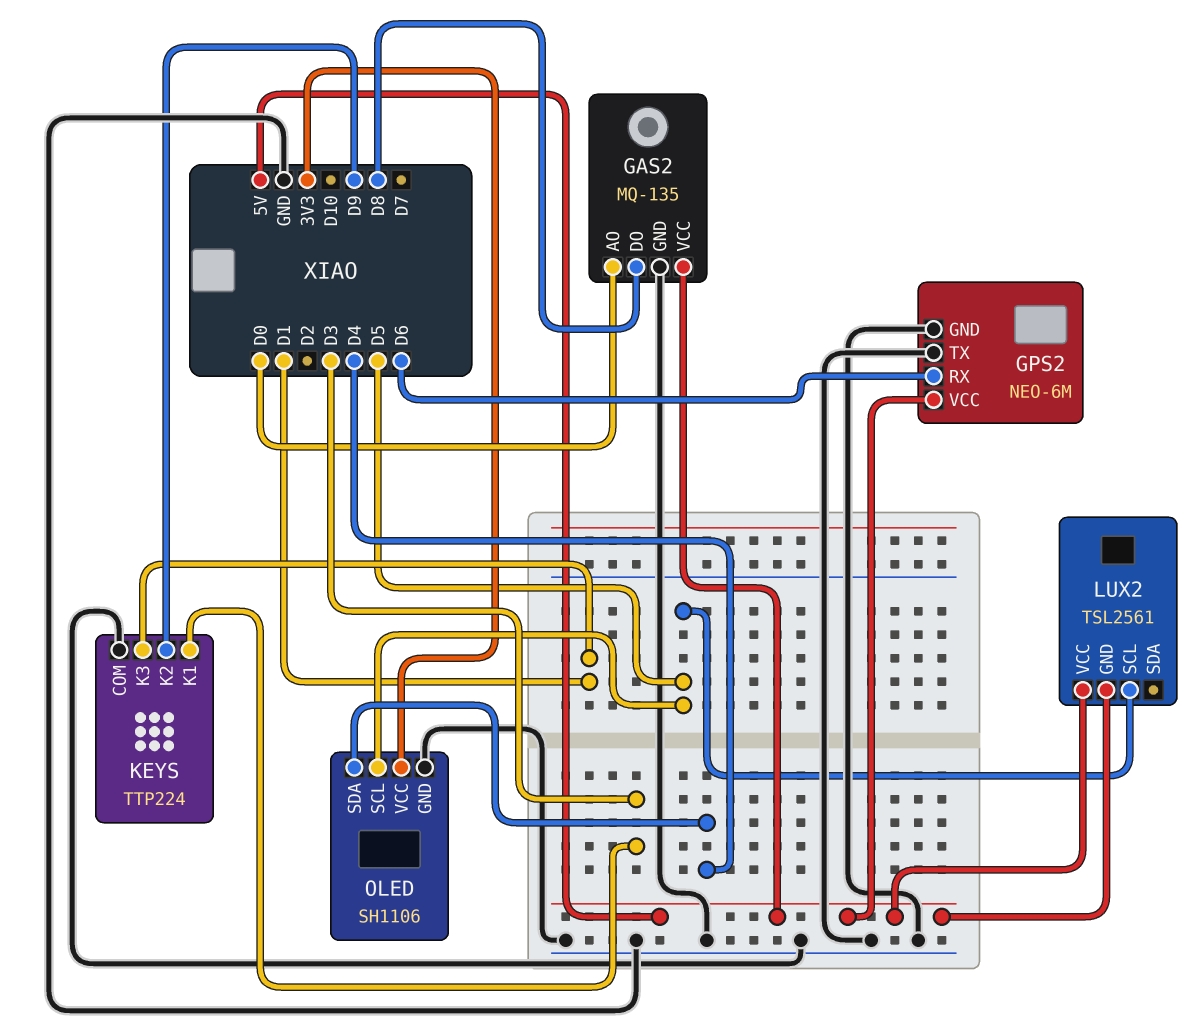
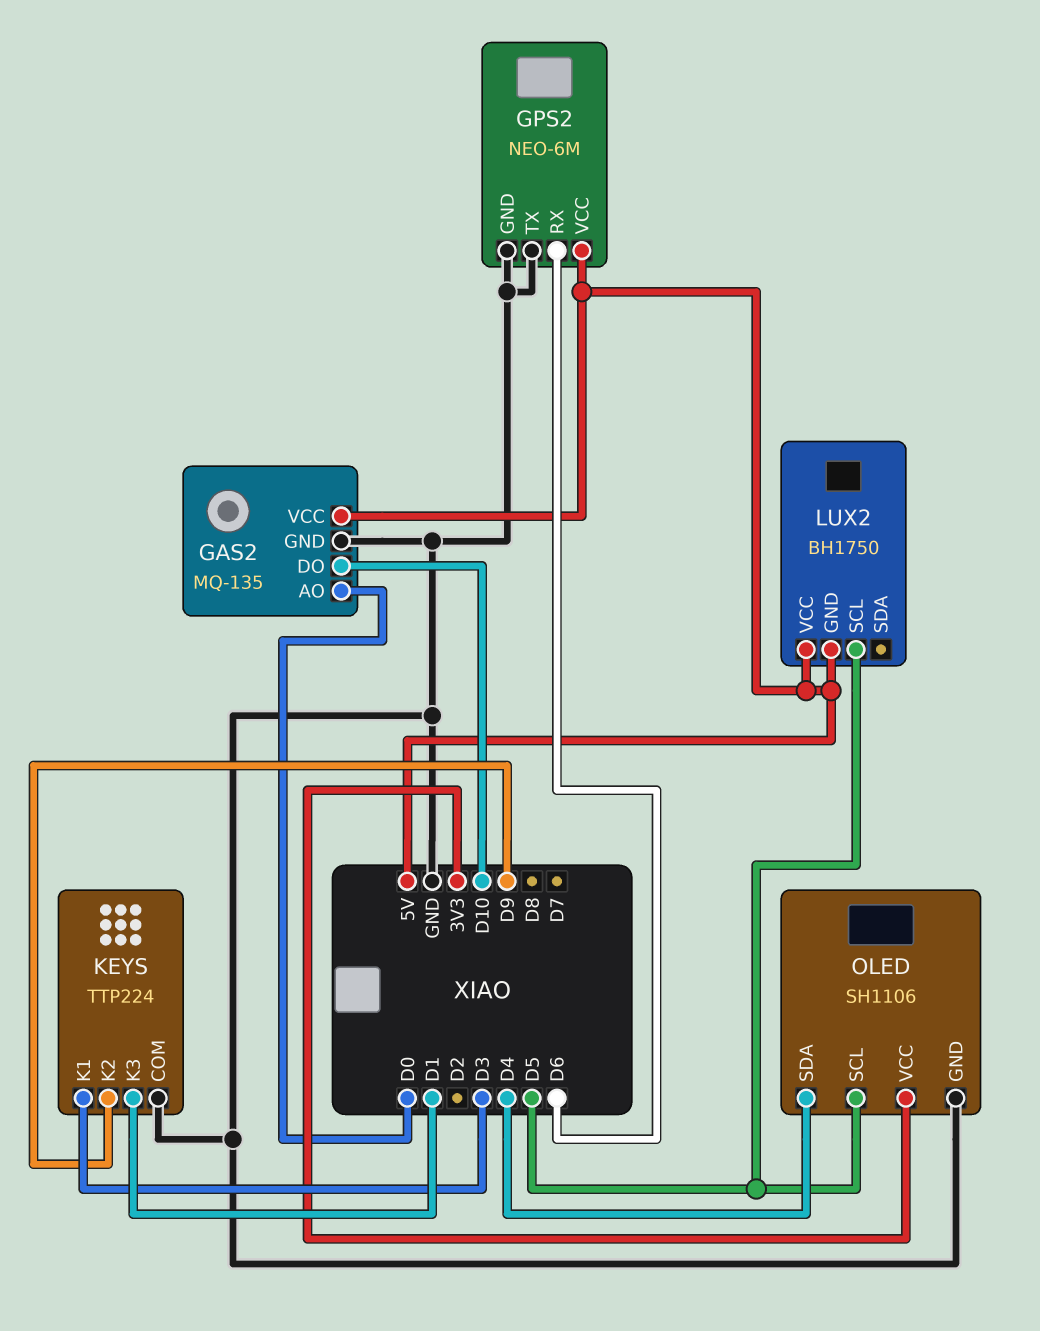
GAS2 pin DO: D8 -> D10
LUX2: TSL2561 -> BH1750

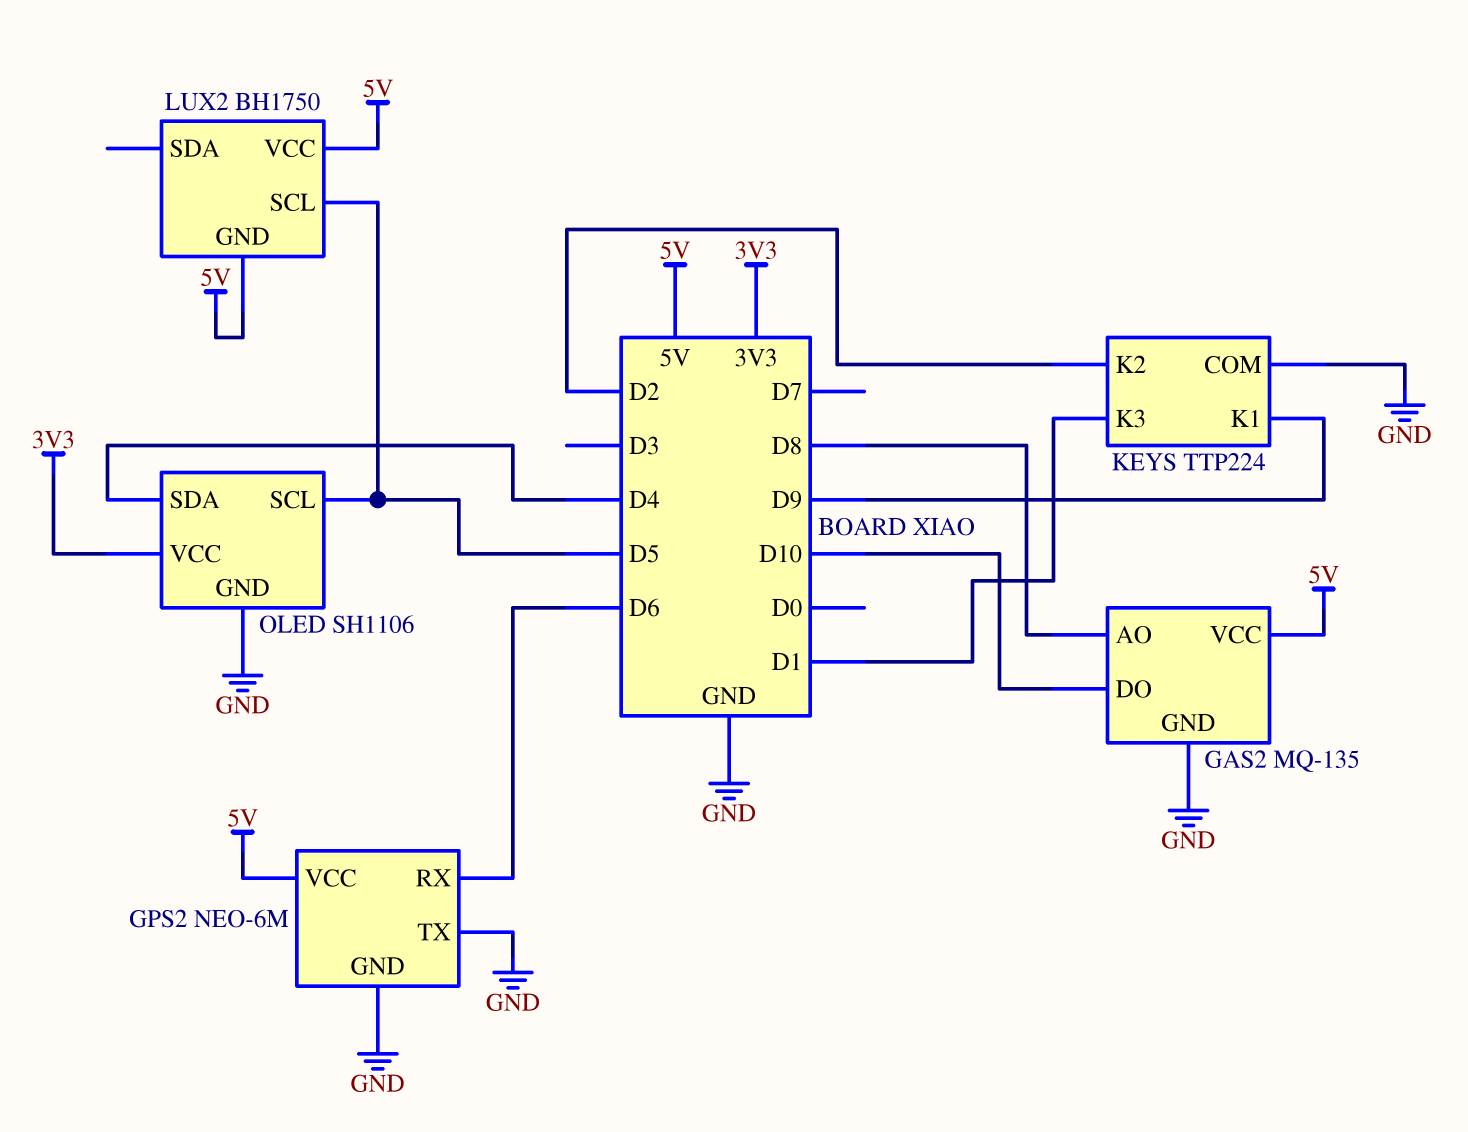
GAS2 pin AO: D0 -> D8
KEYS pin K1: D3 -> D9
KEYS pin K2: D9 -> D2

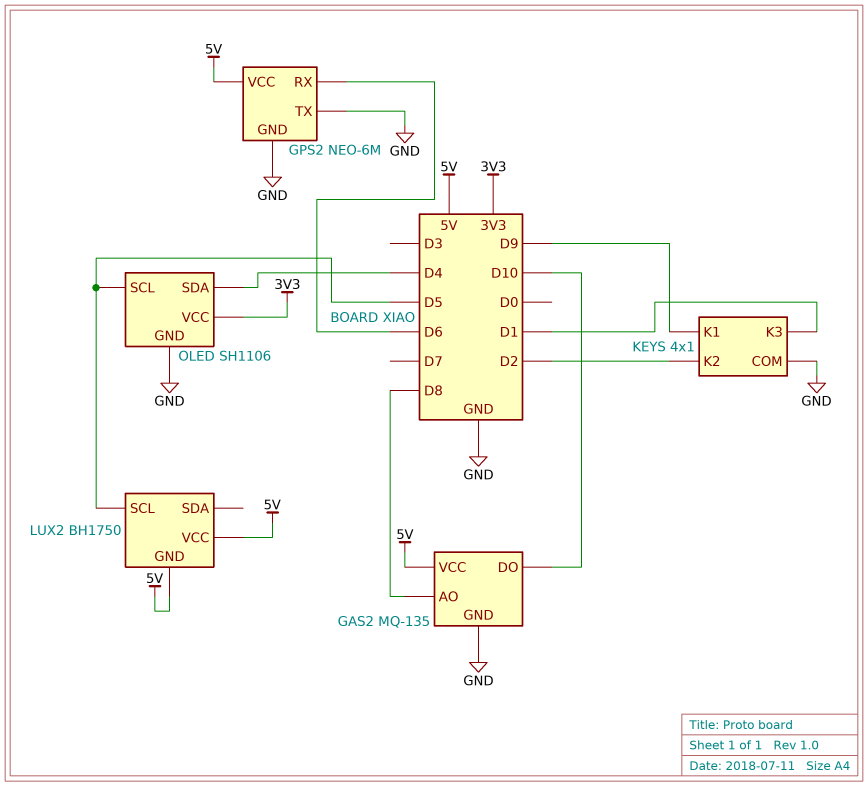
KEYS: TTP224 -> 4x1

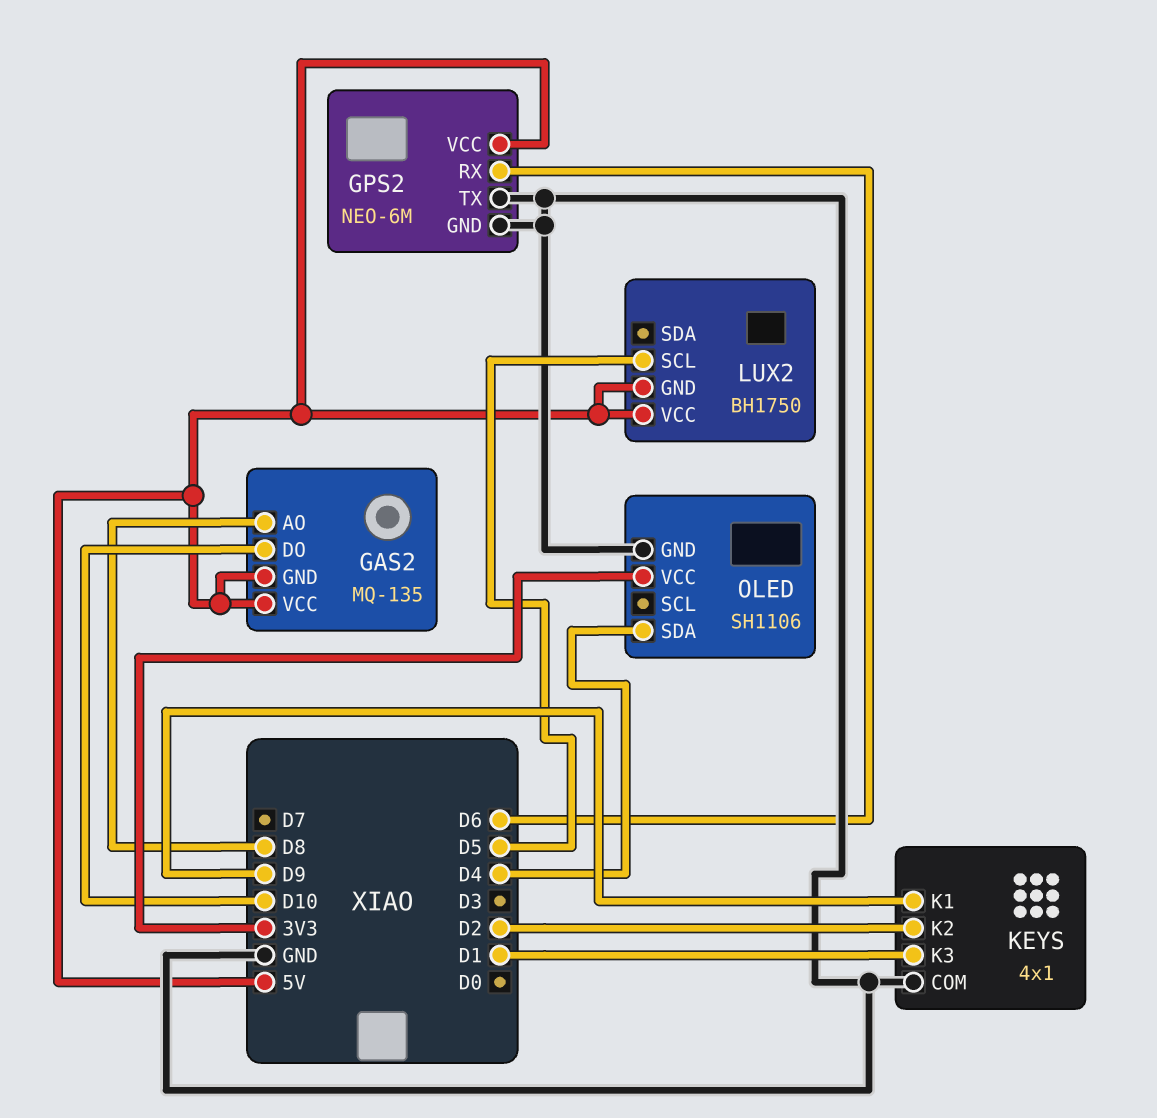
GAS2 pin GND: GND -> 5V
OLED pin SCL: D5 -> none

